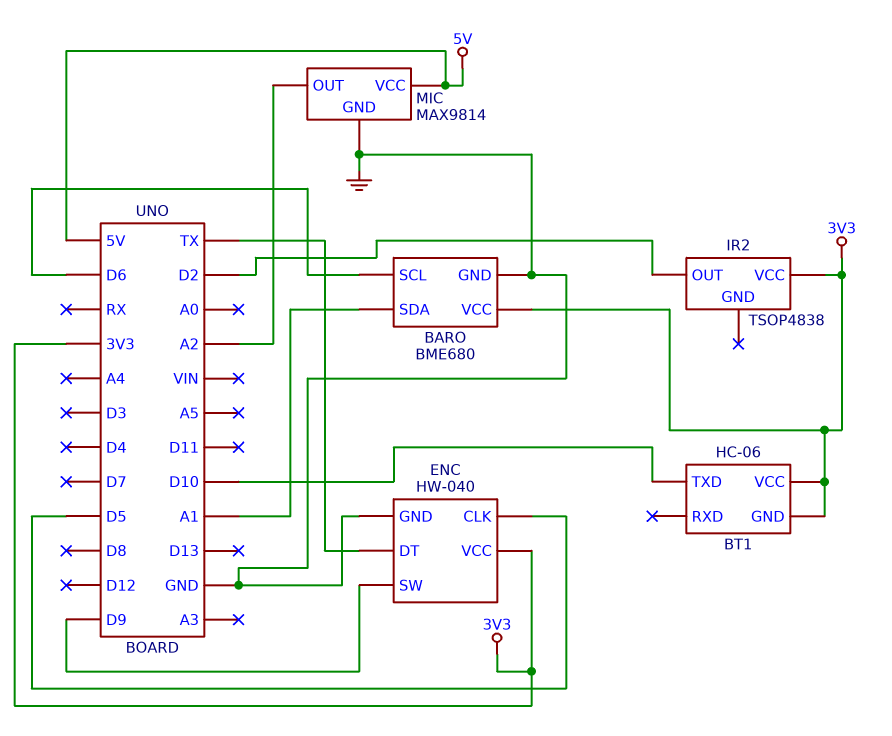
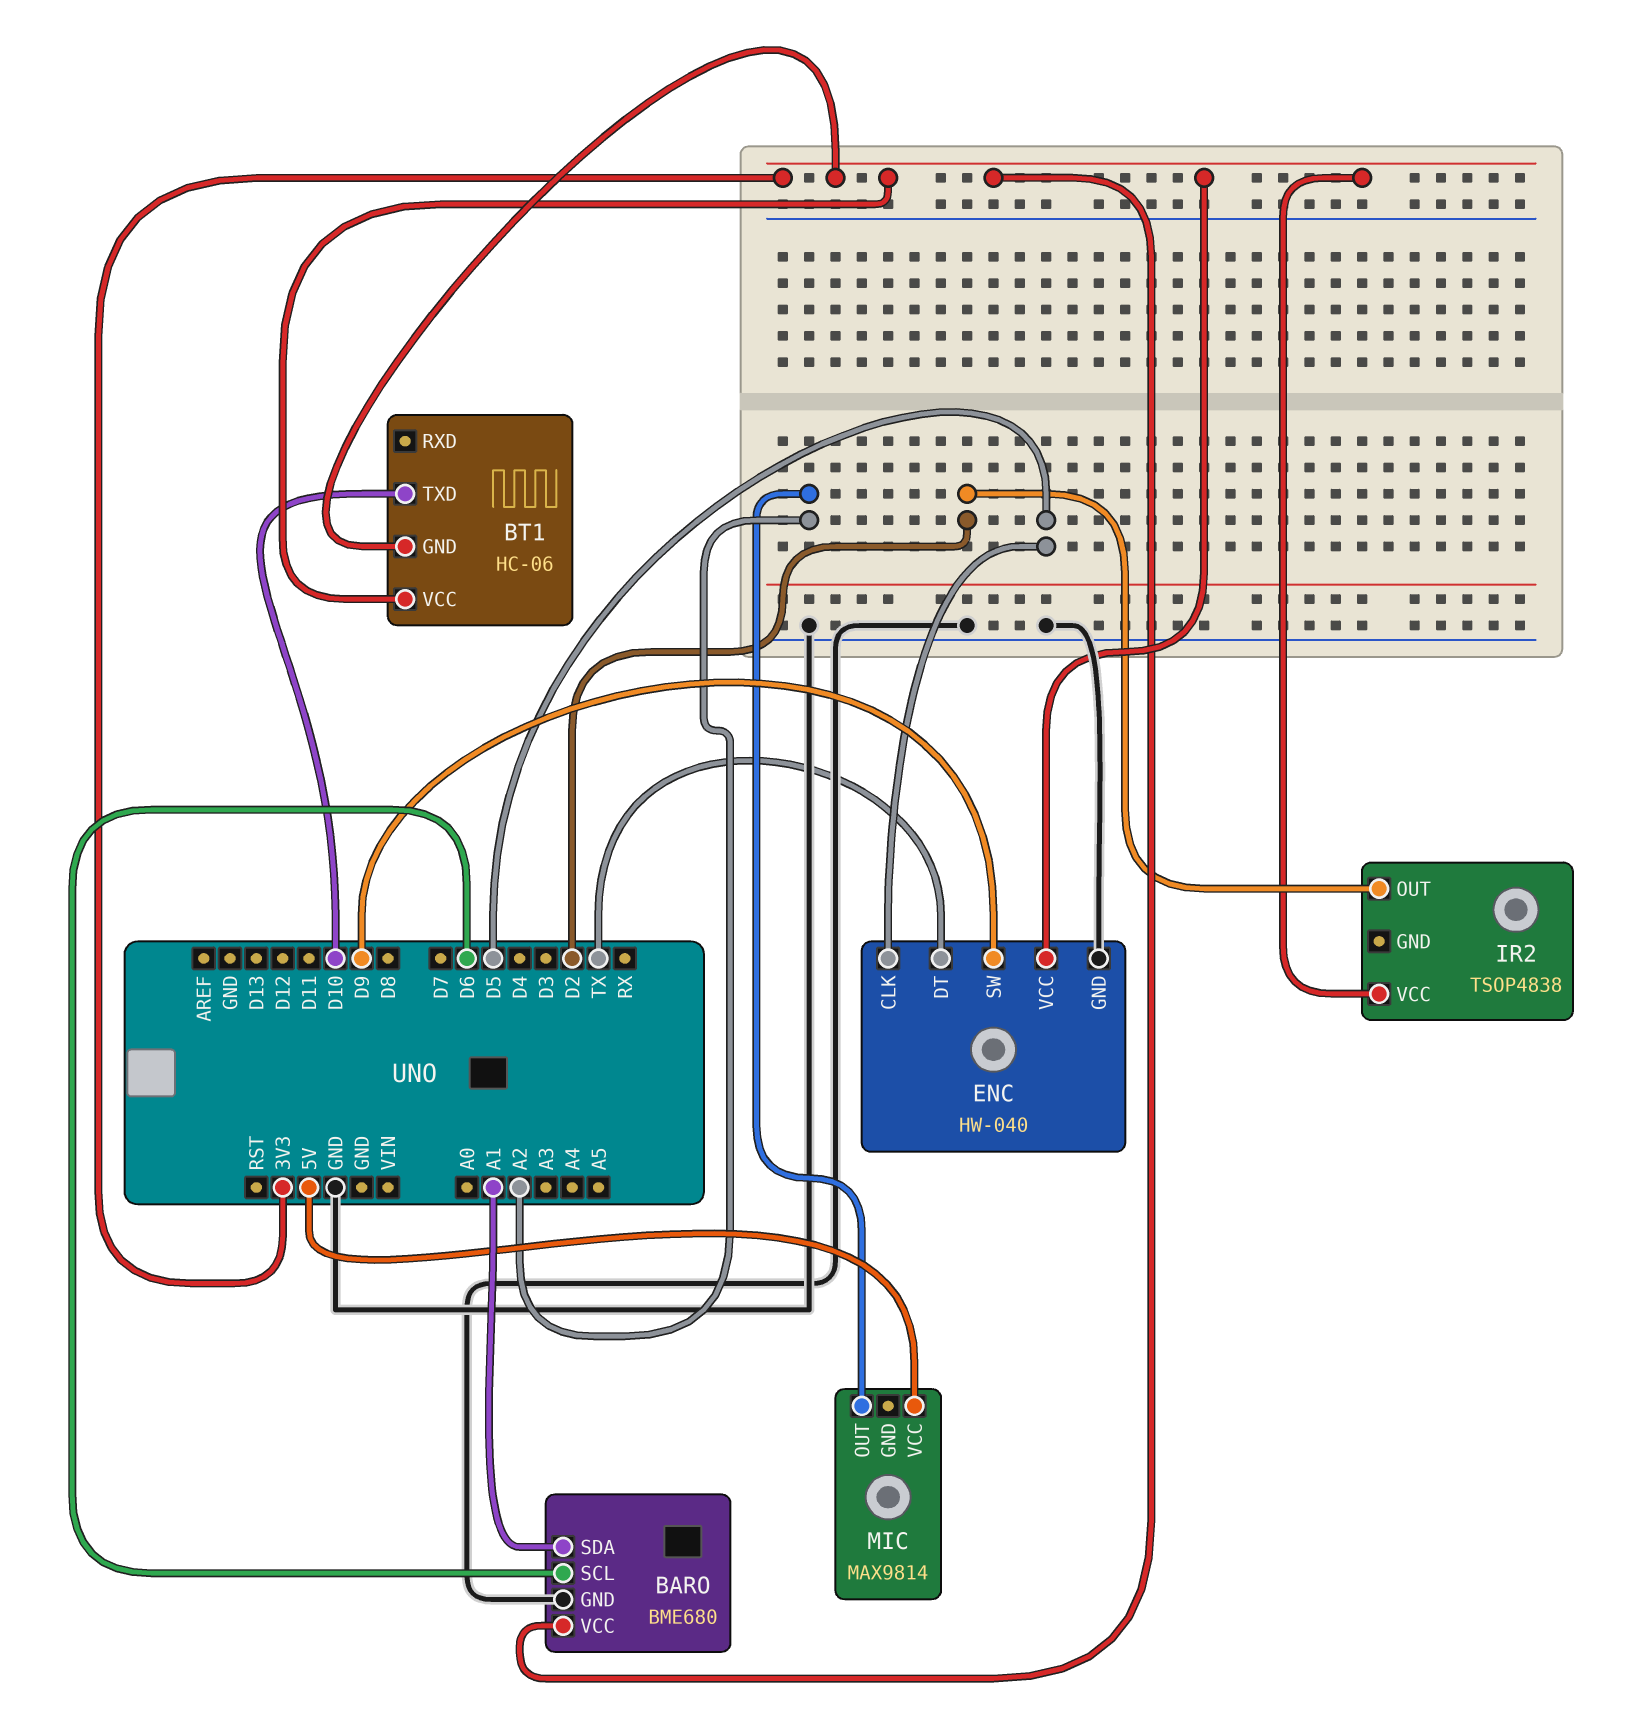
MIC pin GND: GND -> none

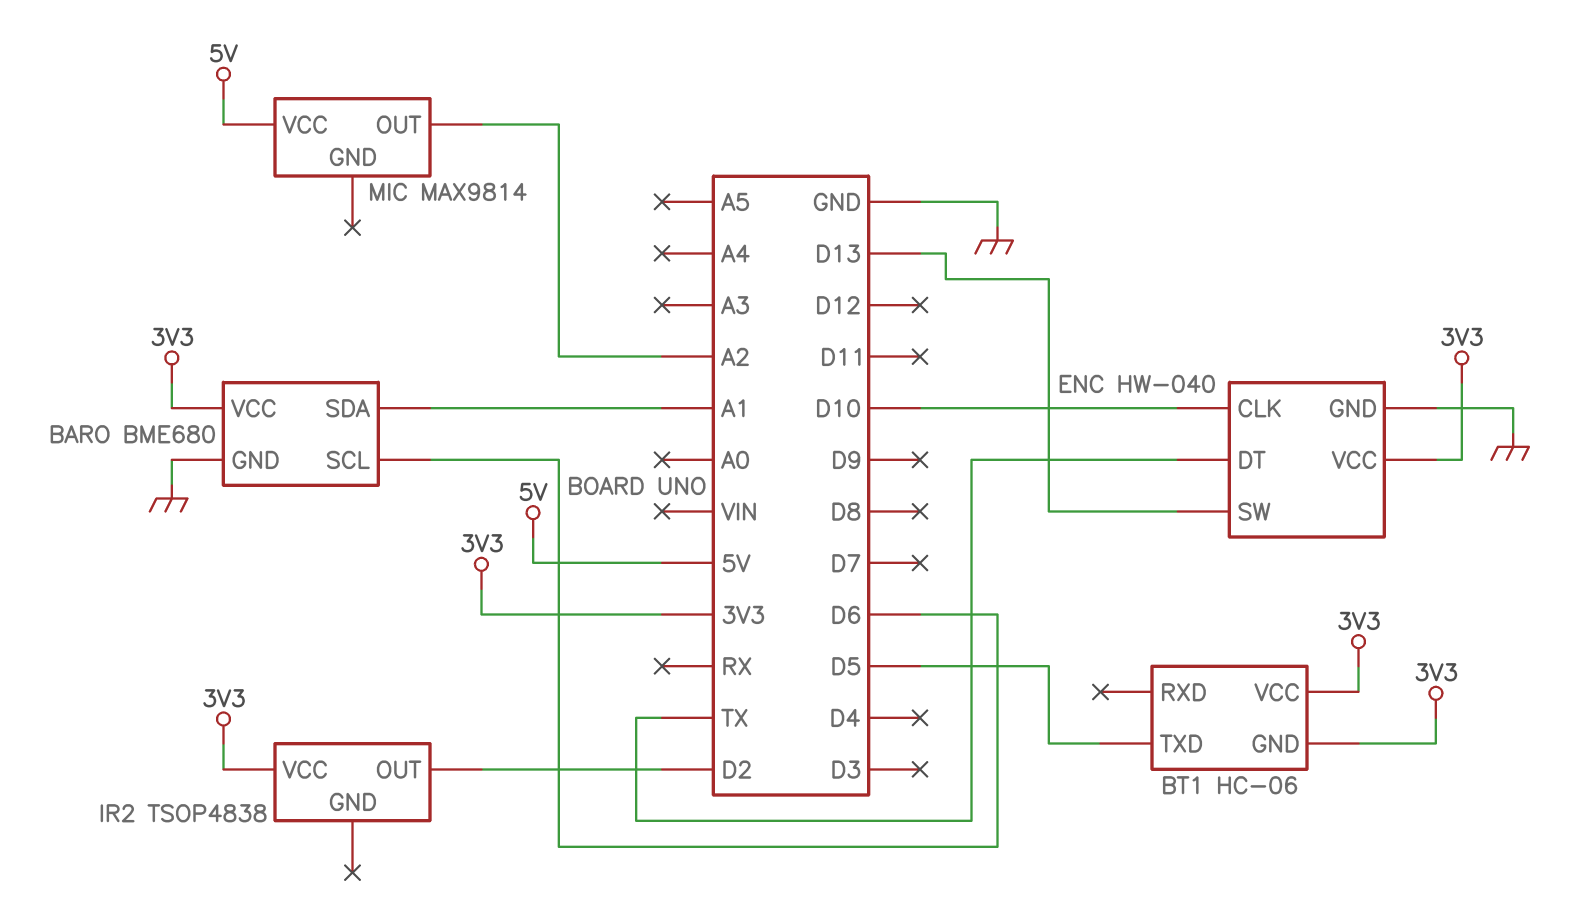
BT1 pin TXD: D10 -> D5
ENC pin CLK: D5 -> D10
ENC pin SW: D9 -> D13

